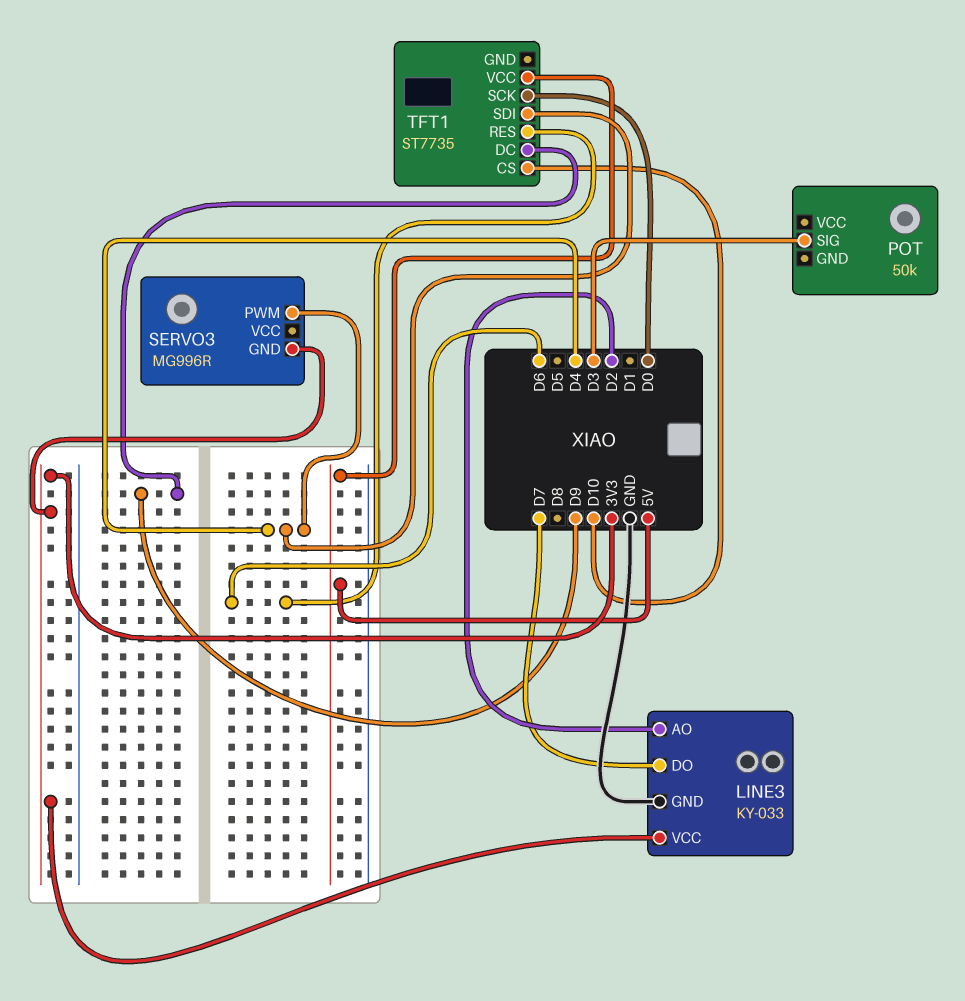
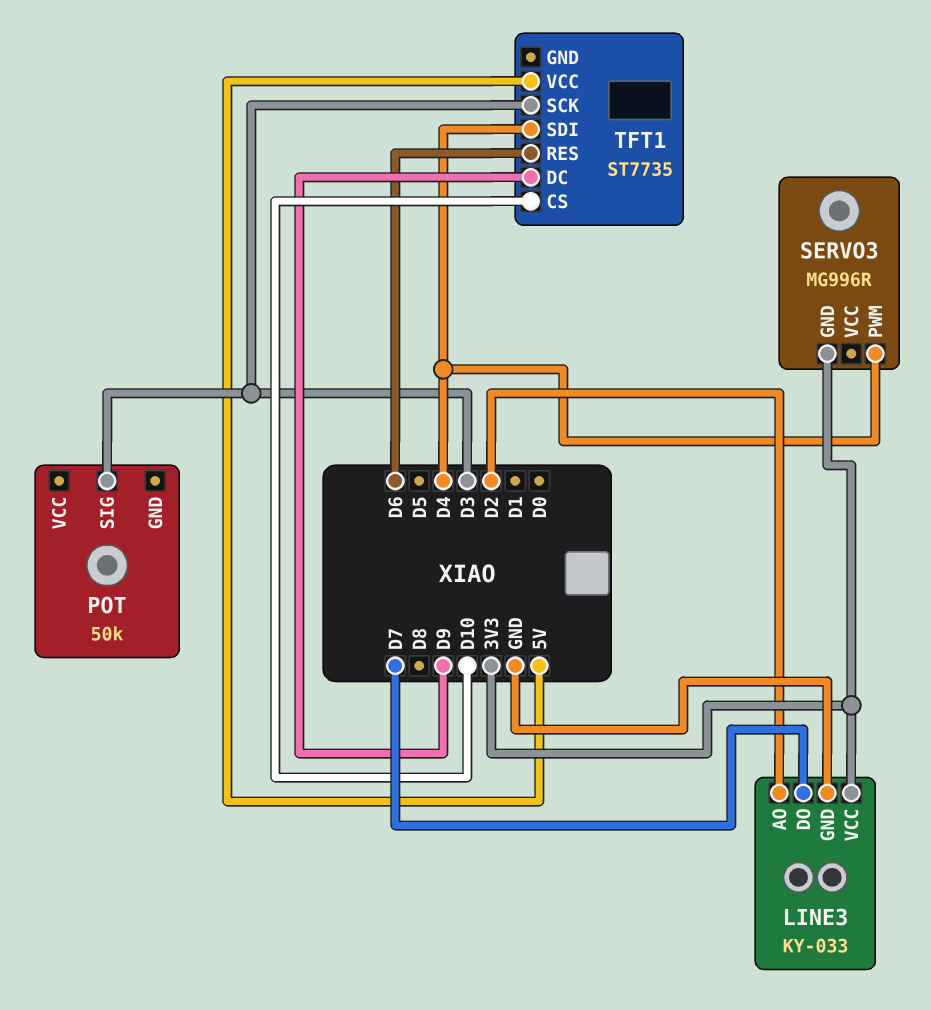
TFT1 pin SCK: D0 -> D3

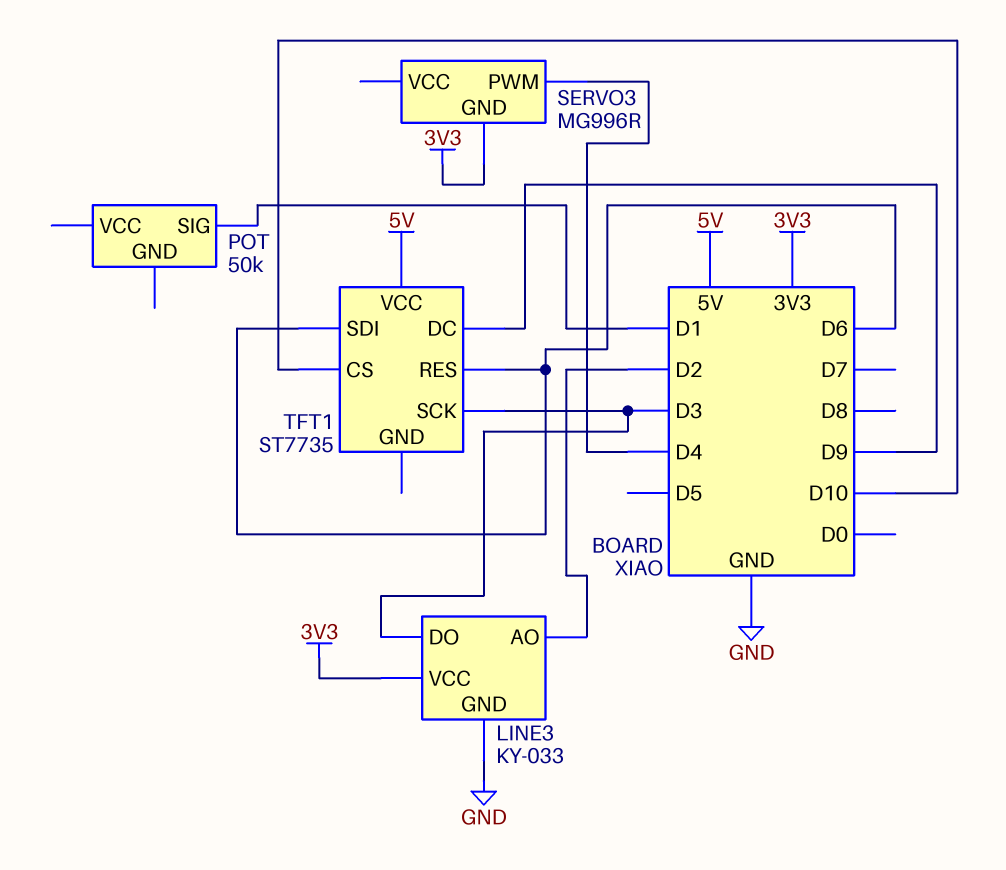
LINE3 pin DO: D7 -> D3
POT pin SIG: D3 -> D1
TFT1 pin SDI: D4 -> D6

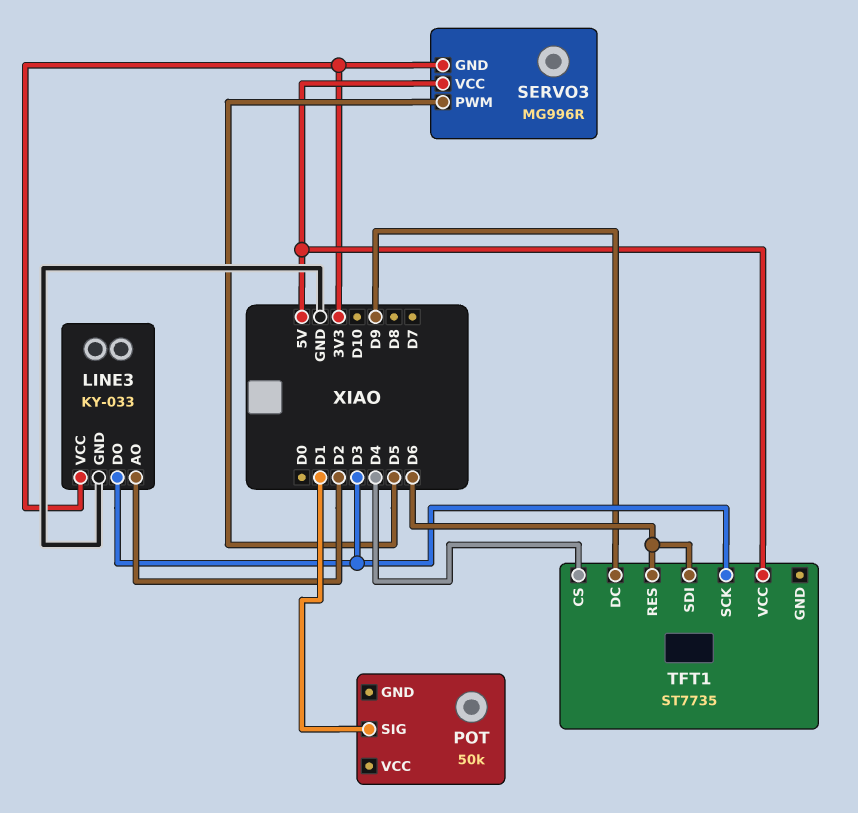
SERVO3 pin PWM: D4 -> D5
SERVO3 pin VCC: none -> 5V
TFT1 pin CS: D10 -> D4

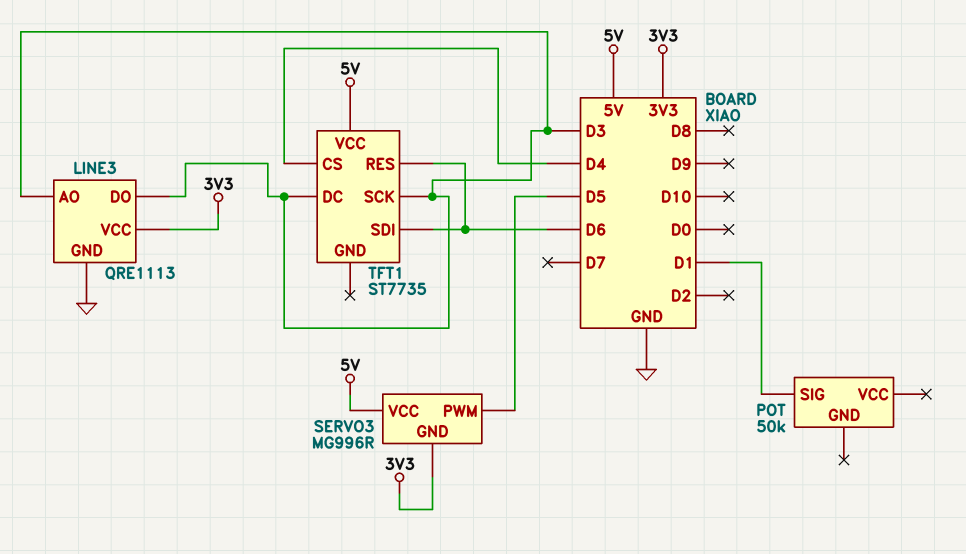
LINE3: KY-033 -> QRE1113
LINE3 pin AO: D2 -> D3
TFT1 pin DC: D9 -> D3

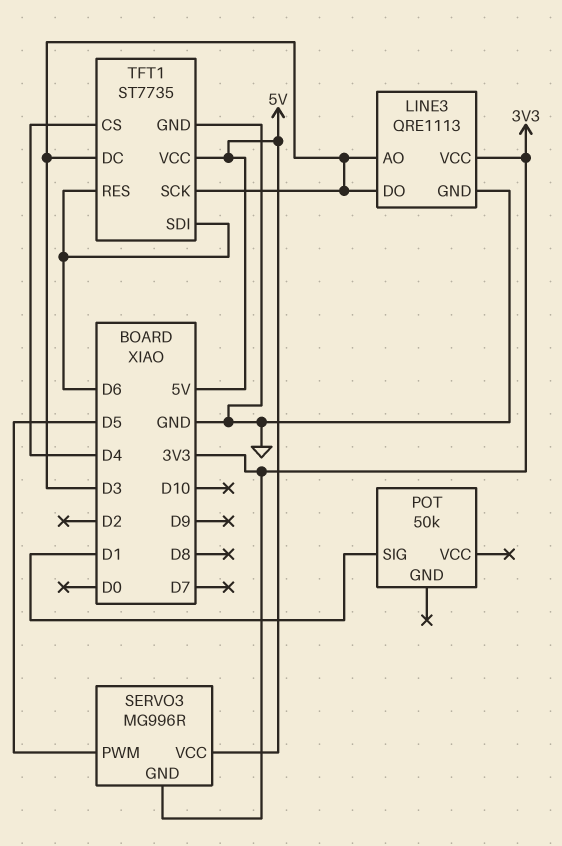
TFT1 pin GND: none -> GND

